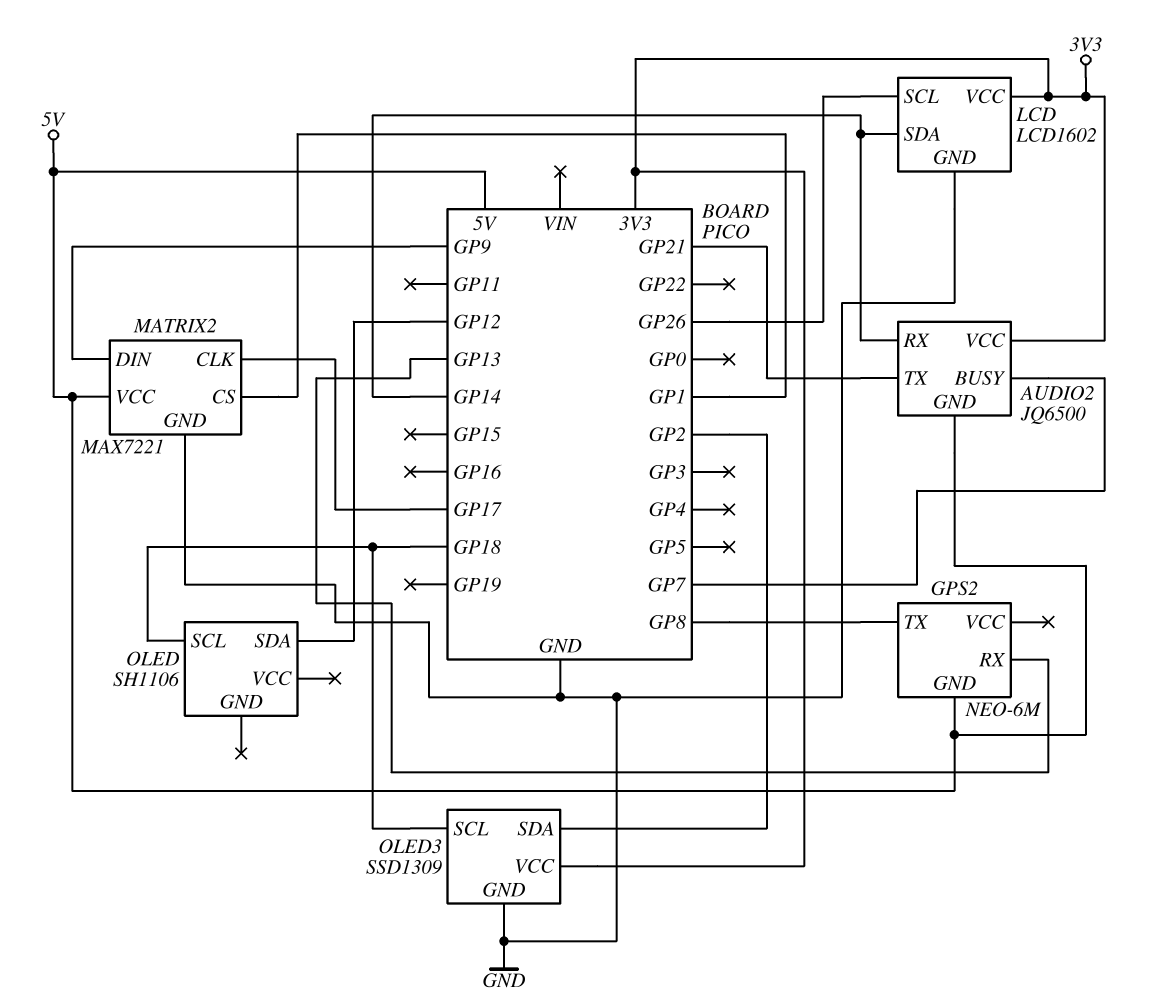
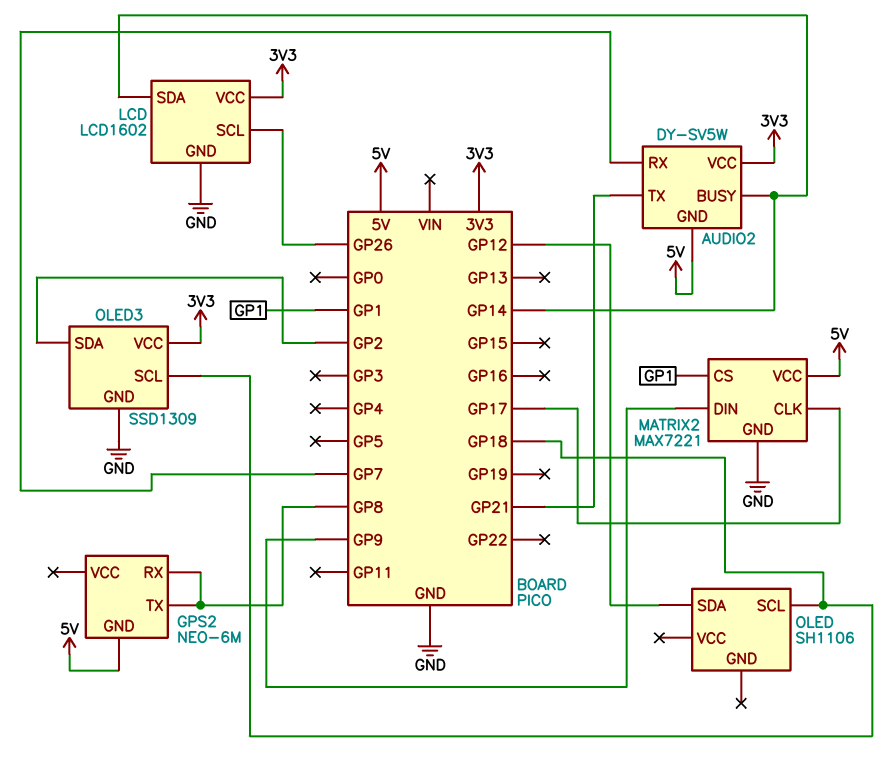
AUDIO2: JQ6500 -> DY-SV5W
AUDIO2 pin BUSY: GP7 -> GP14
AUDIO2 pin RX: GP14 -> GP7
GPS2 pin RX: GP13 -> GP8

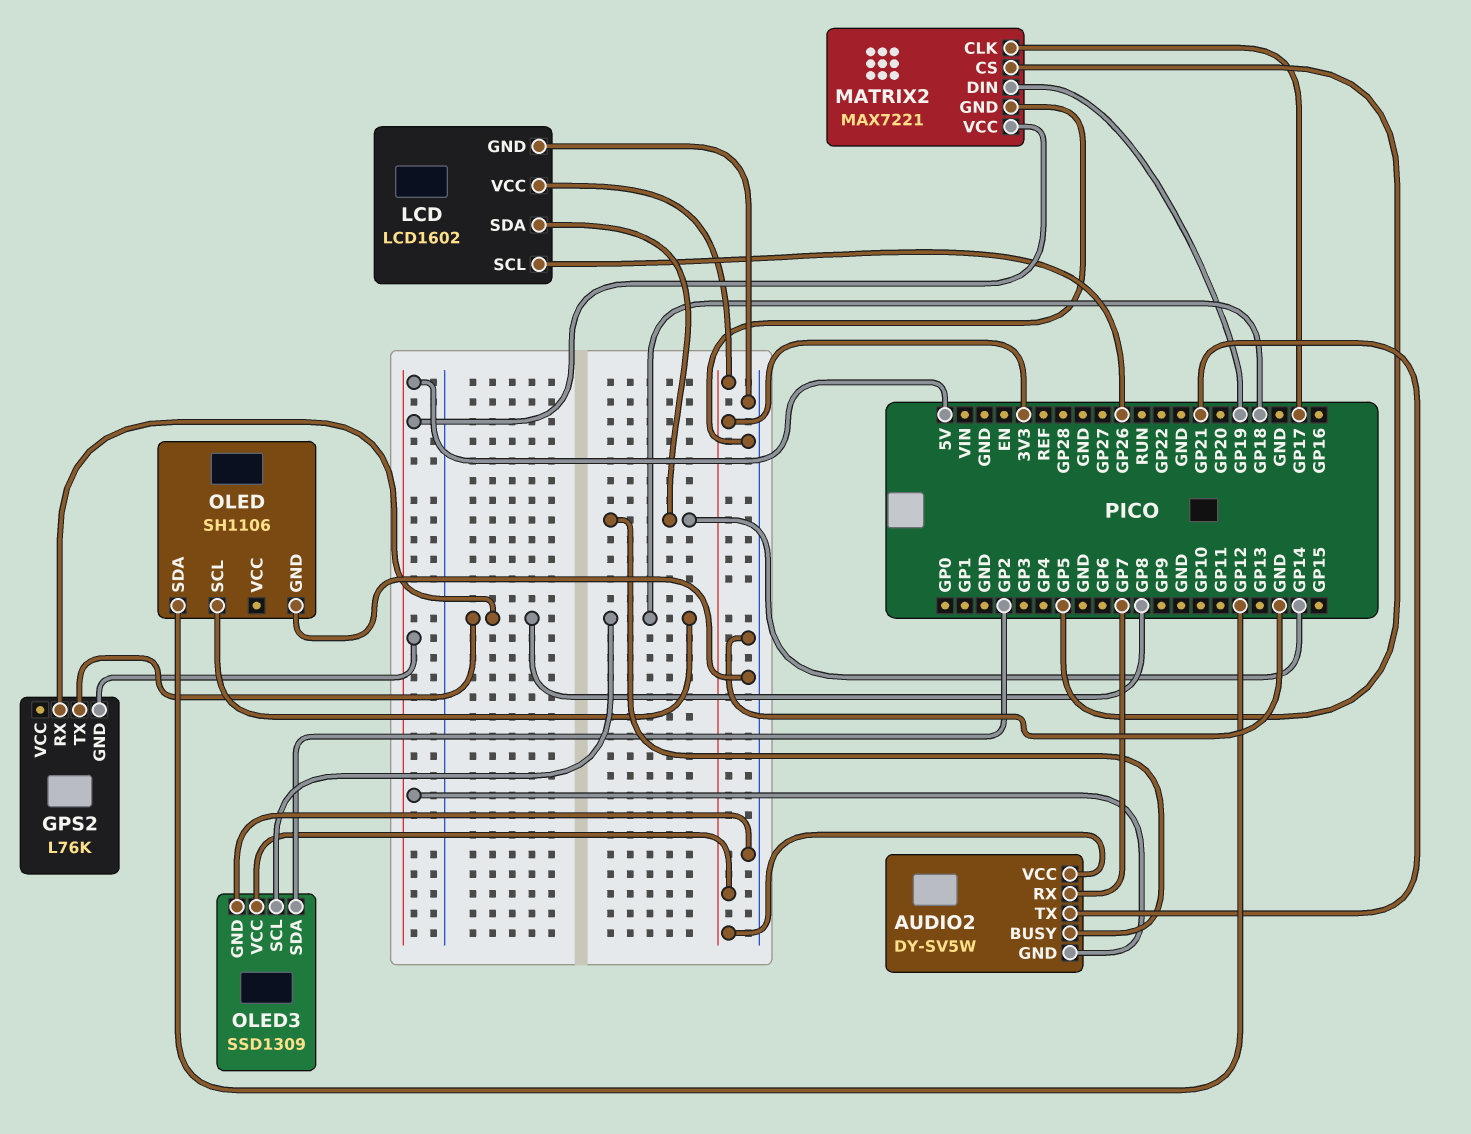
GPS2: NEO-6M -> L76K
MATRIX2 pin CS: GP1 -> GP5
MATRIX2 pin DIN: GP9 -> GP19
OLED pin GND: none -> GND

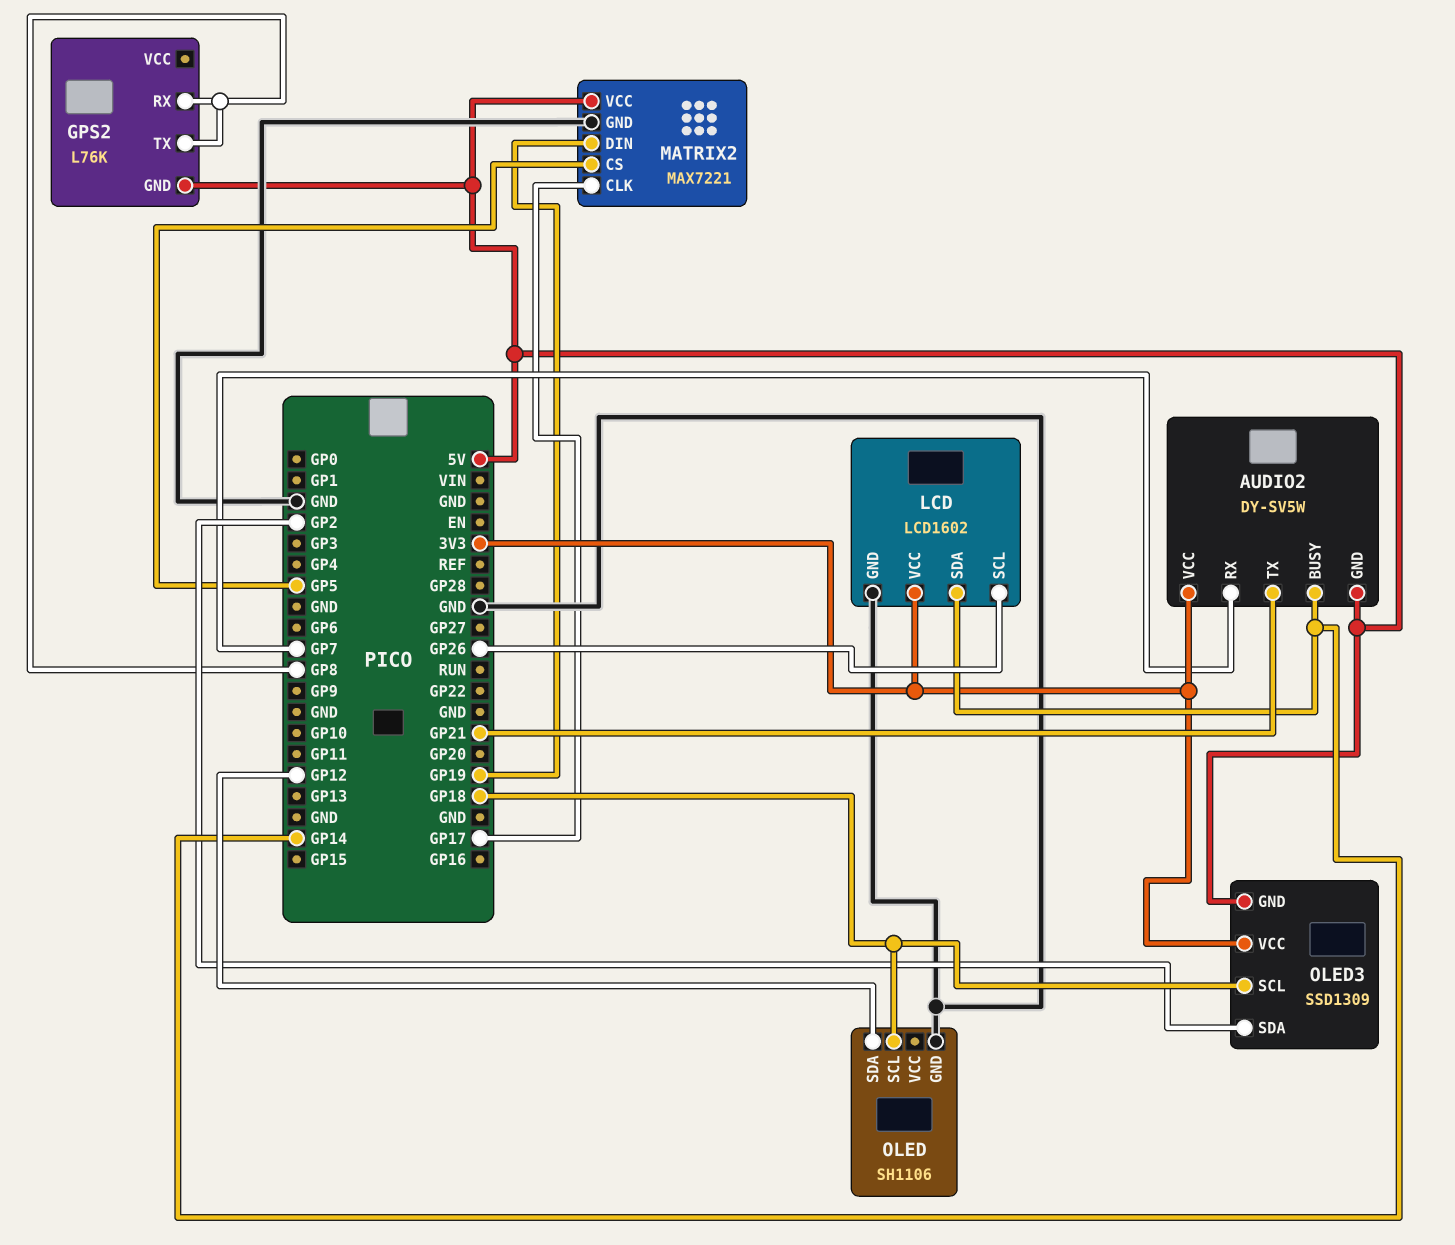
OLED3 pin GND: GND -> 5V

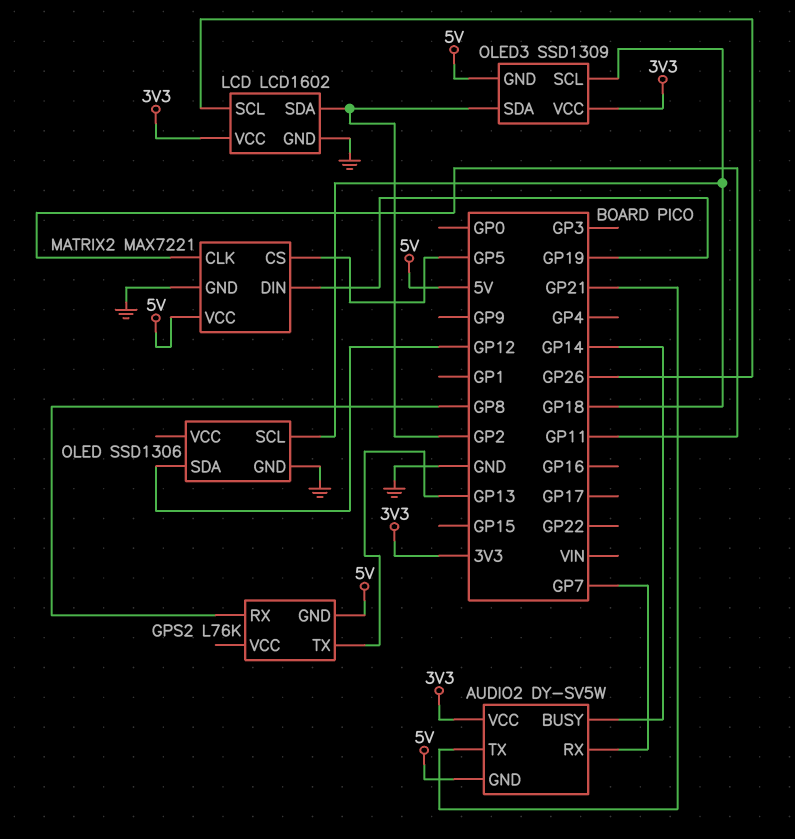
GPS2 pin TX: GP8 -> GP13
LCD pin SDA: GP14 -> GP2
MATRIX2 pin CLK: GP17 -> GP11
OLED: SH1106 -> SSD1306

